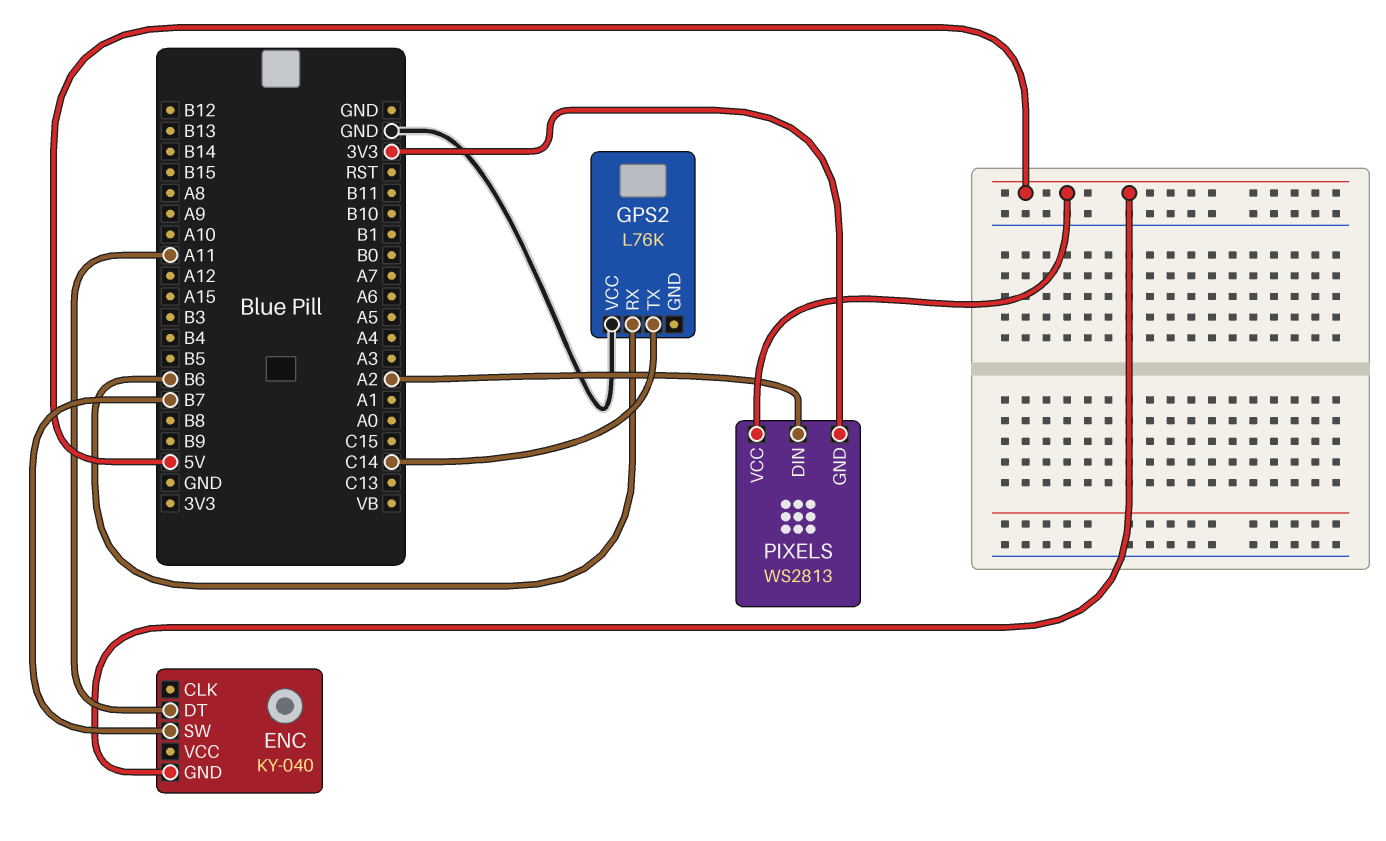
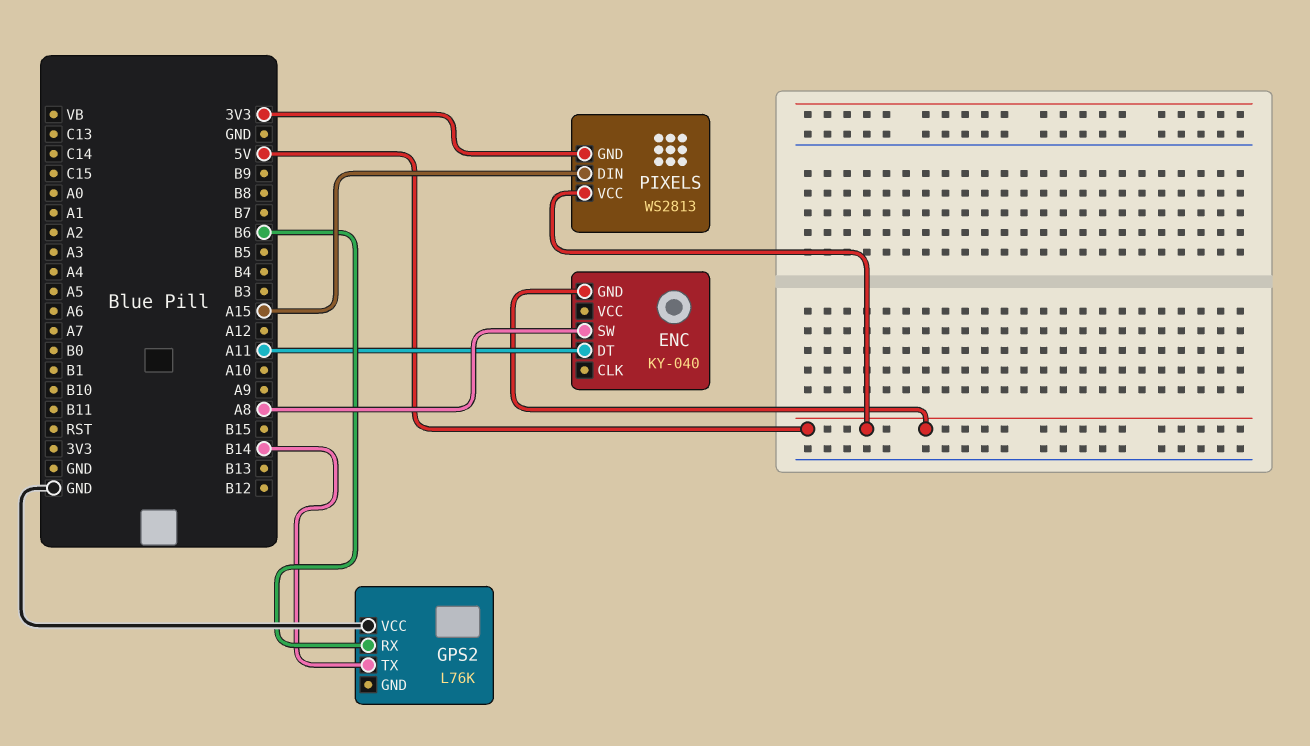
ENC pin SW: B7 -> A8
GPS2 pin TX: C14 -> B14
PIXELS pin DIN: A2 -> A15

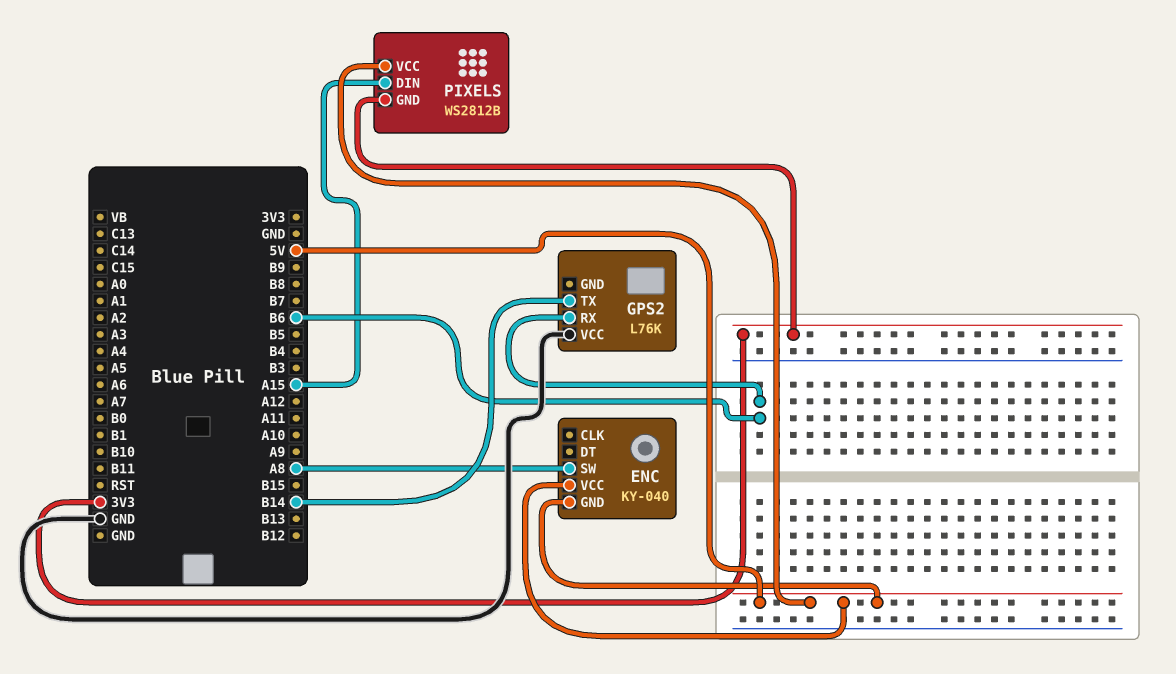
ENC pin DT: A11 -> none
ENC pin VCC: none -> 5V
PIXELS: WS2813 -> WS2812B

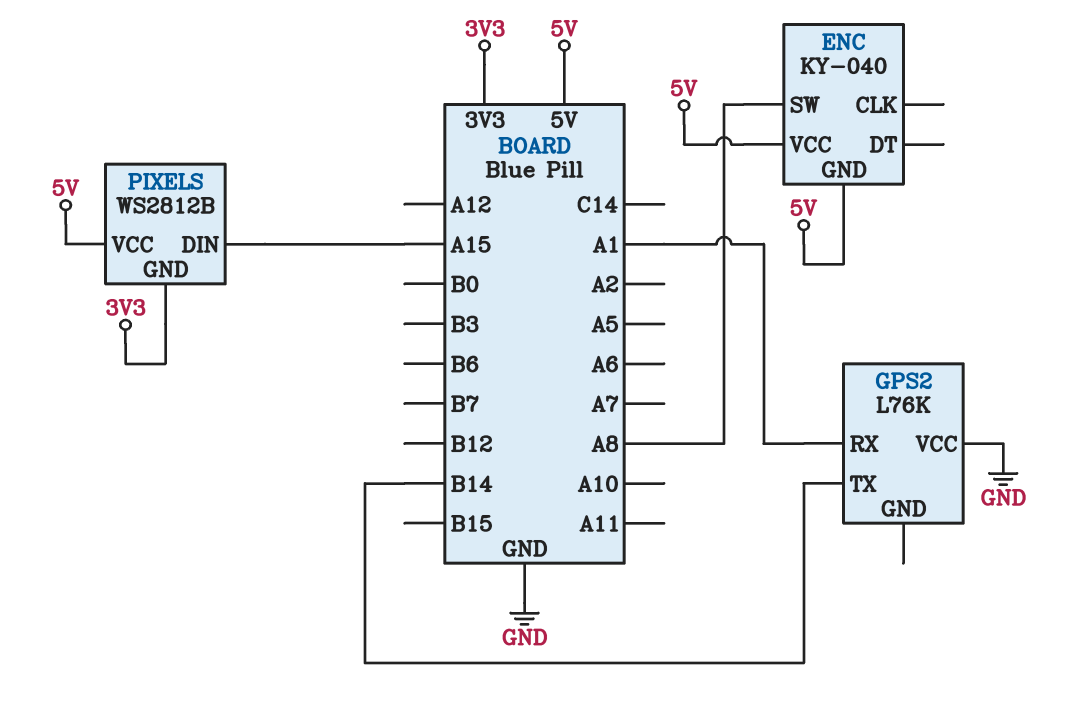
GPS2 pin RX: B6 -> A1

